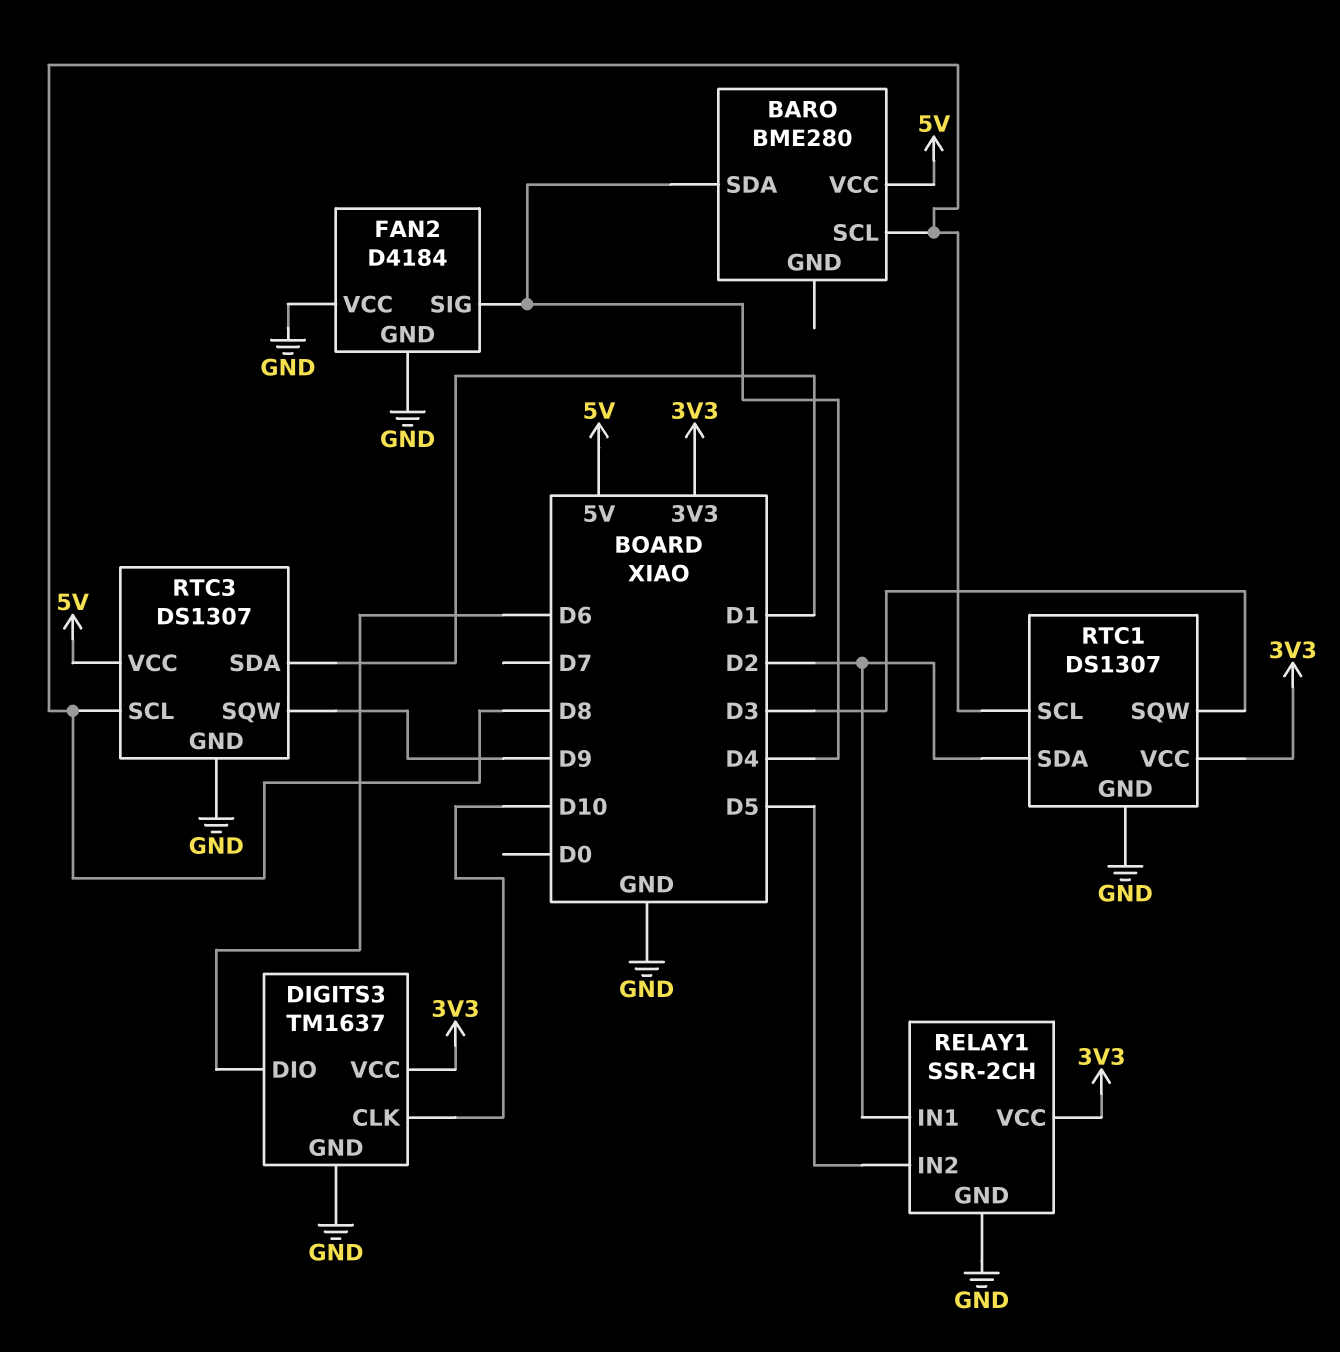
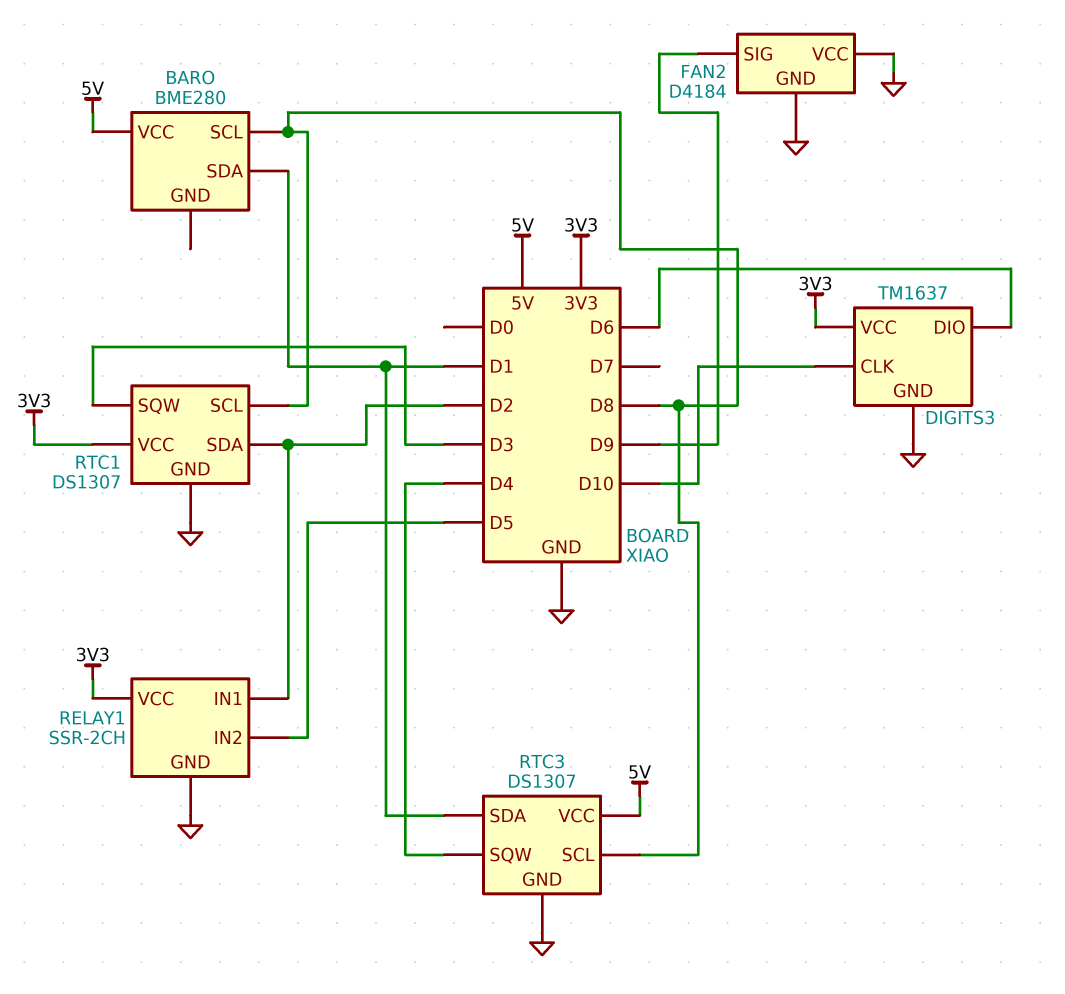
BARO pin SDA: D4 -> D1
FAN2 pin SIG: D4 -> D9
RTC3 pin SQW: D9 -> D4

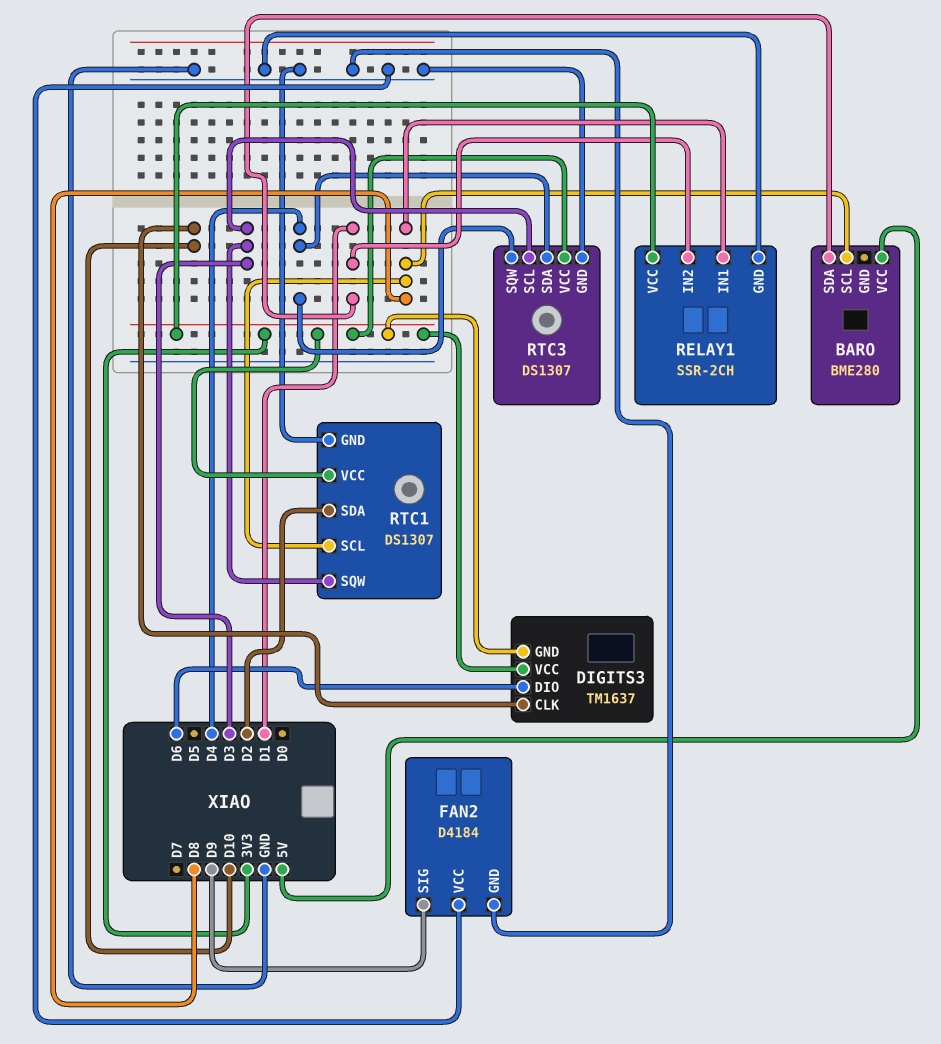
DIGITS3 pin GND: GND -> 3V3
RELAY1 pin IN1: D2 -> D8
RELAY1 pin IN2: D5 -> D1
RTC3 pin SCL: D8 -> D3
RTC3 pin SDA: D1 -> D4
RTC3 pin VCC: 5V -> 3V3

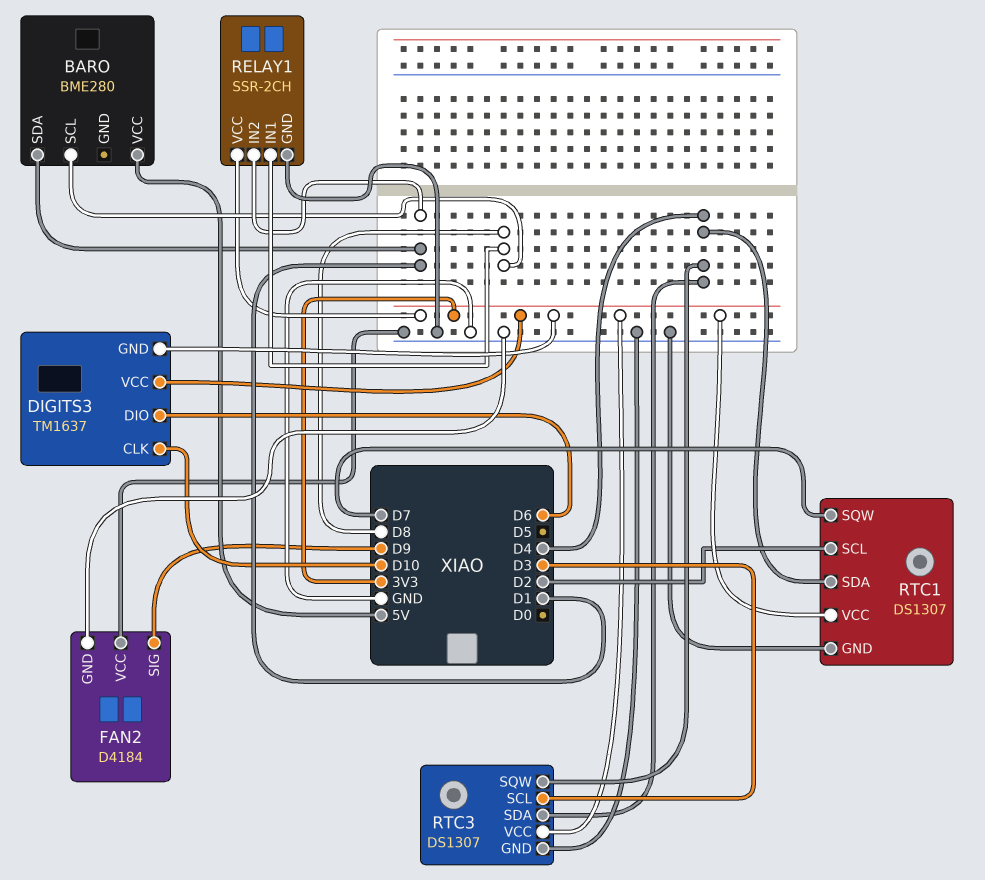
RTC1 pin SCL: D8 -> D2
RTC1 pin SDA: D2 -> D4
RTC1 pin SQW: D3 -> D7

